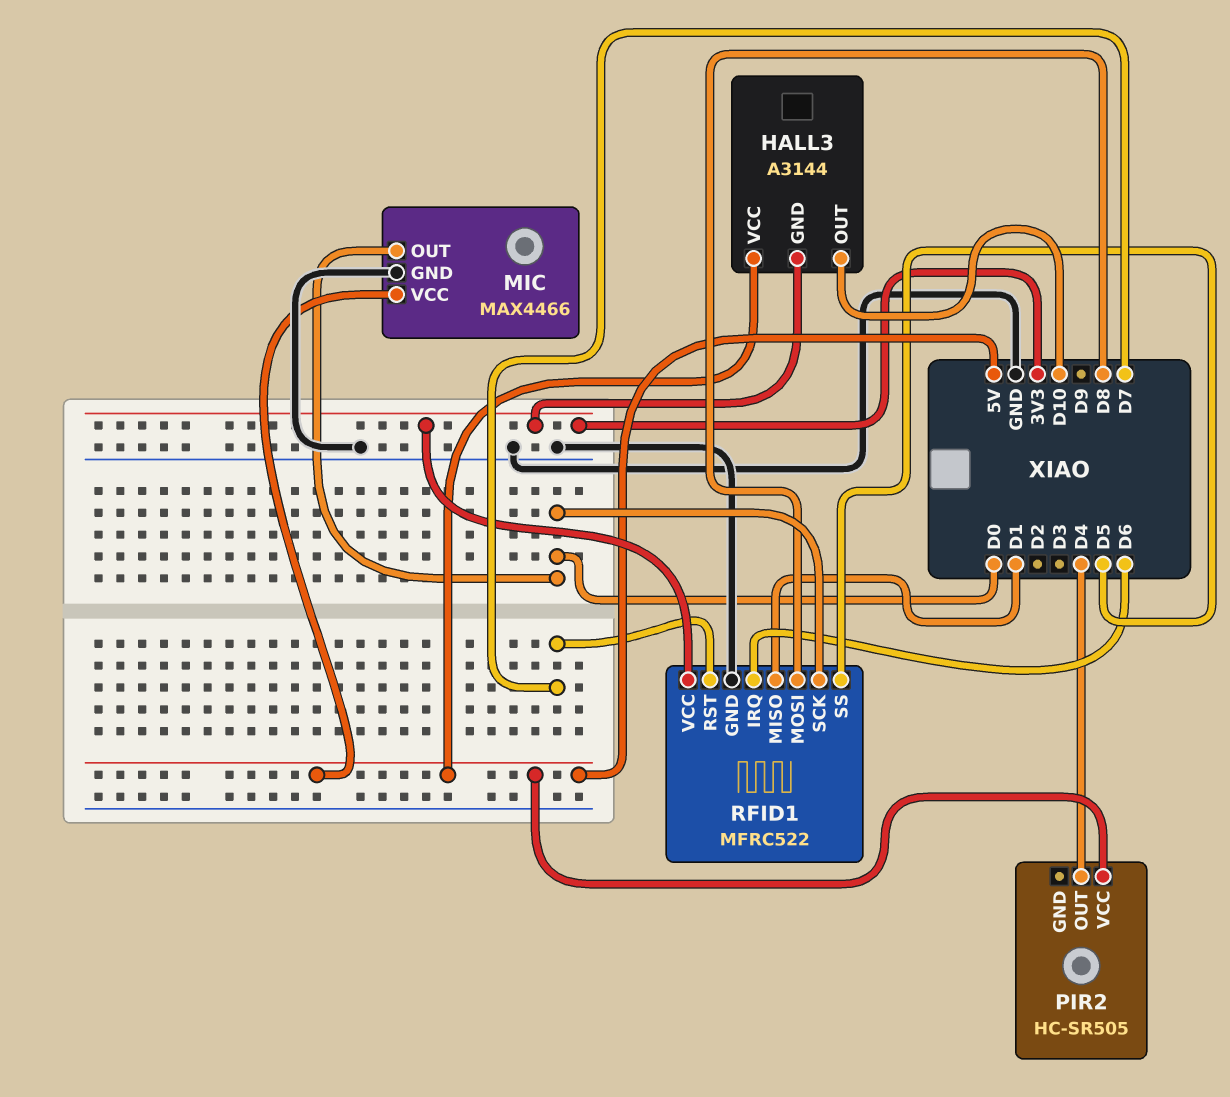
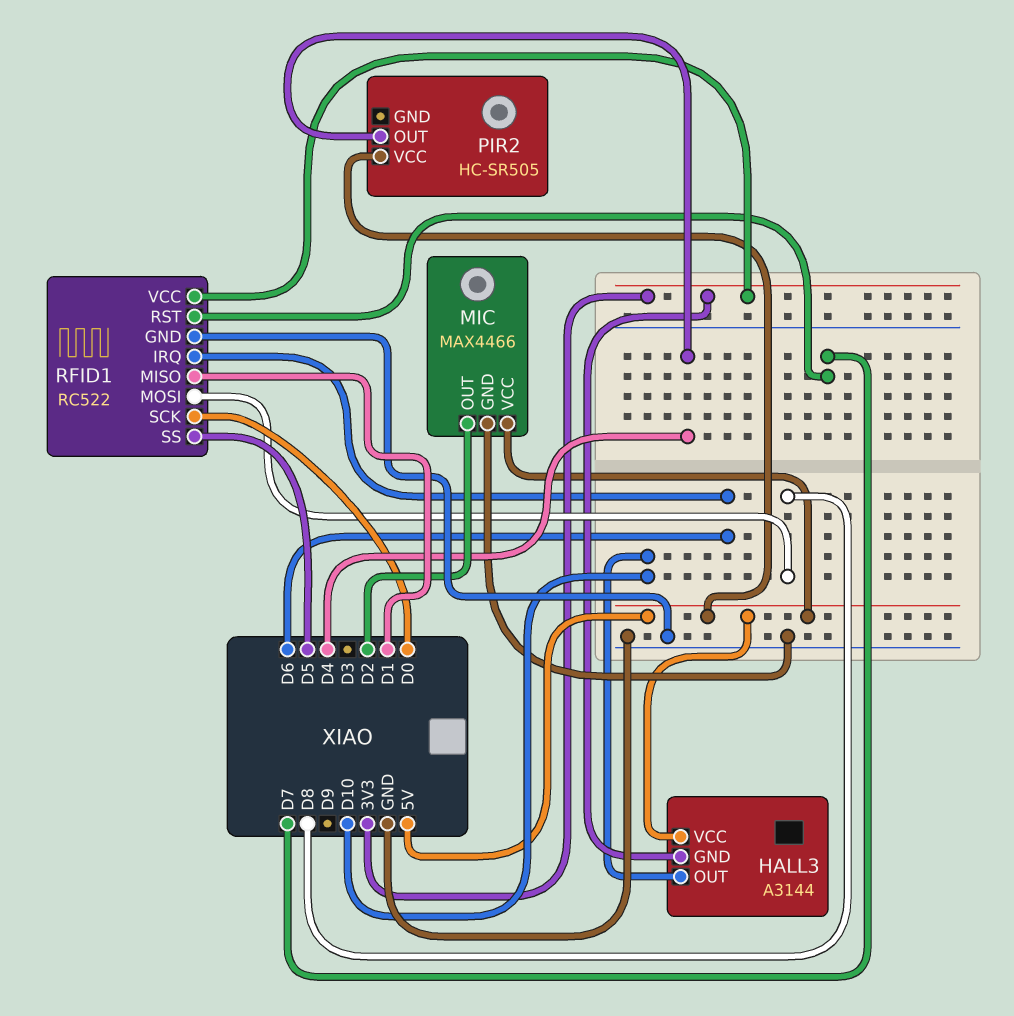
MIC pin OUT: D0 -> D2
RFID1: MFRC522 -> RC522

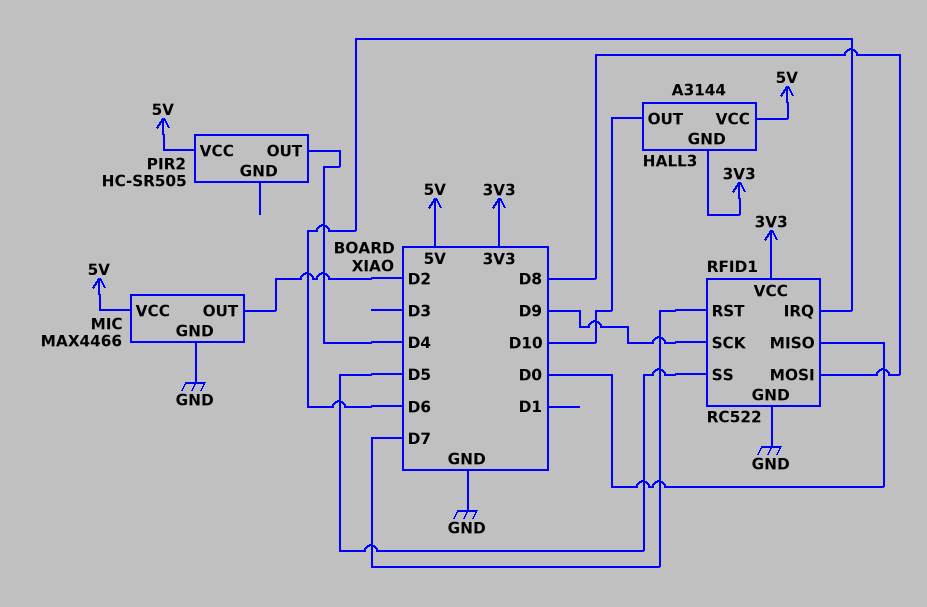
RFID1 pin MISO: D1 -> D0
RFID1 pin SCK: D0 -> D9

